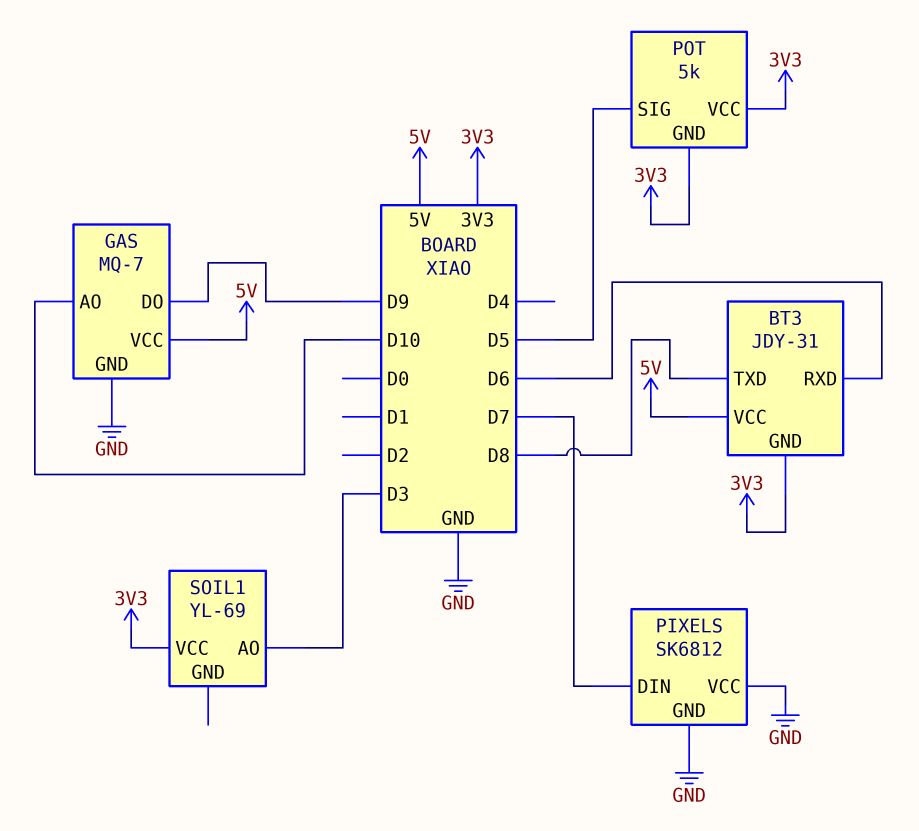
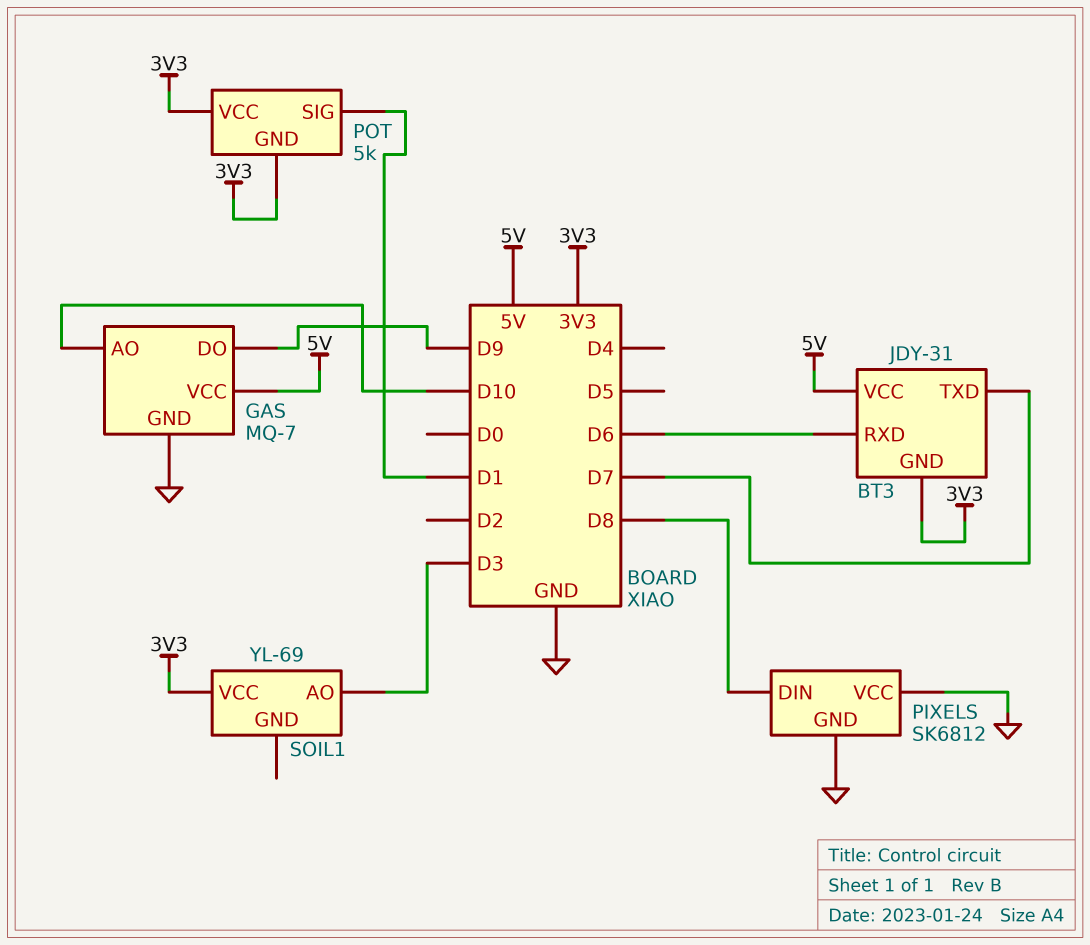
BT3 pin TXD: D8 -> D7
PIXELS pin DIN: D7 -> D8
POT pin SIG: D5 -> D1

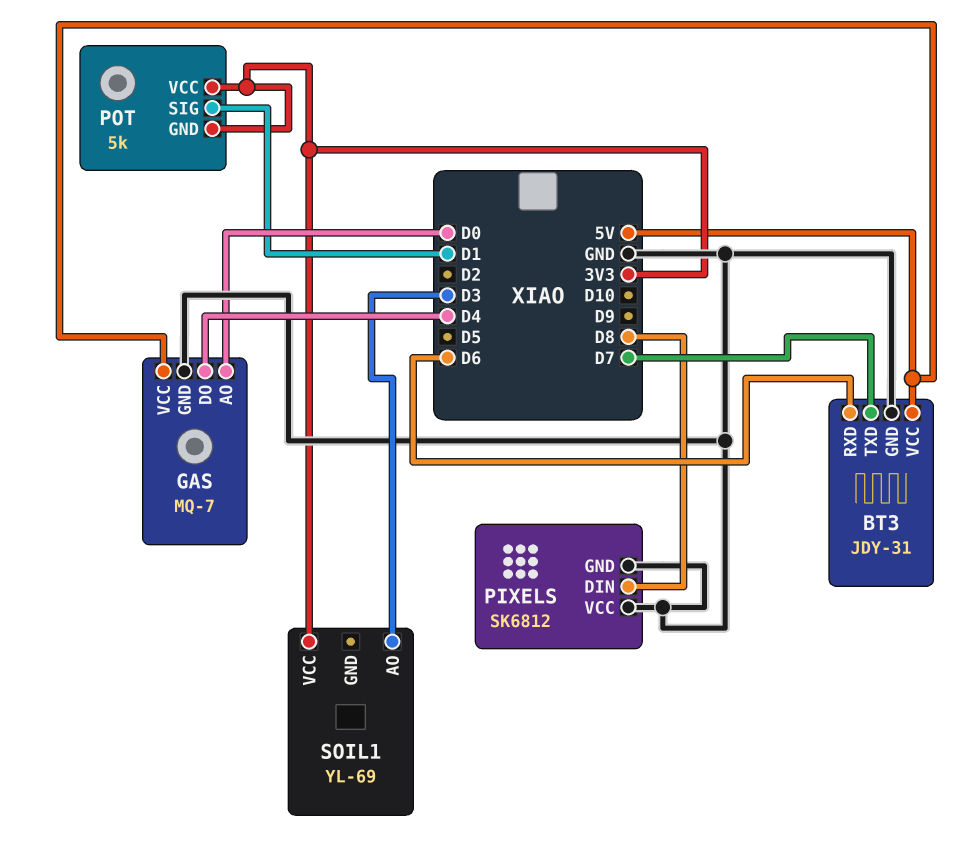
BT3 pin GND: 3V3 -> GND
GAS pin AO: D10 -> D0
GAS pin DO: D9 -> D4

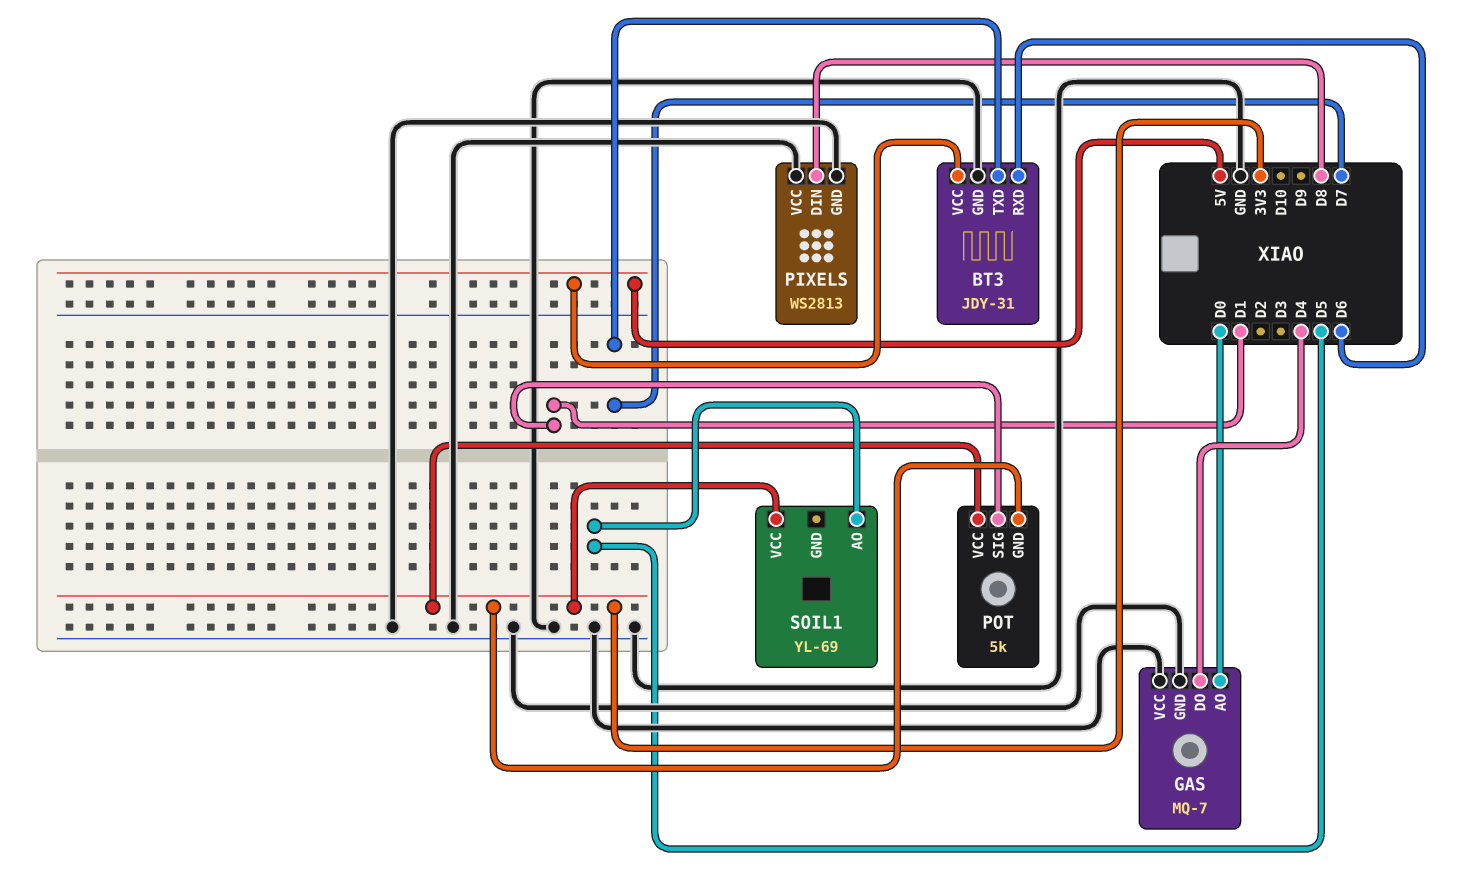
GAS pin VCC: 5V -> GND
PIXELS: SK6812 -> WS2813
SOIL1 pin AO: D3 -> D5

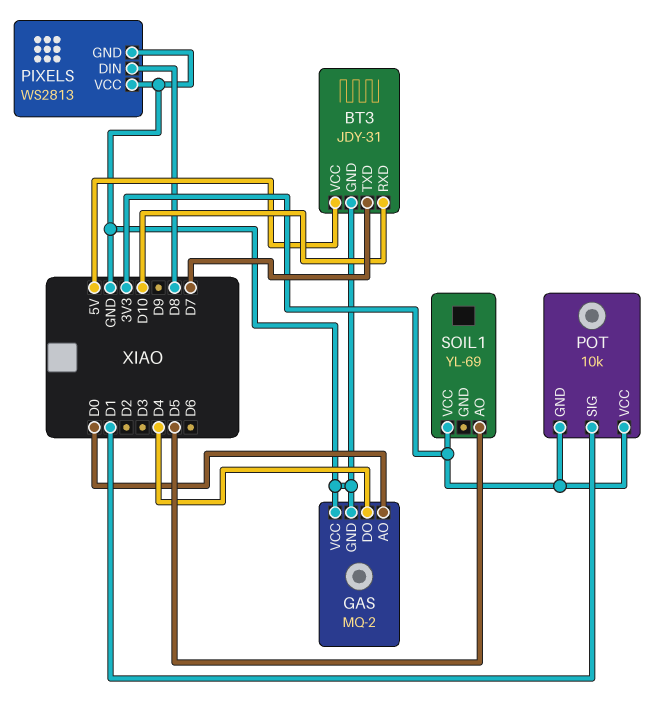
BT3 pin RXD: D6 -> D10
GAS: MQ-7 -> MQ-2
POT: 5k -> 10k

